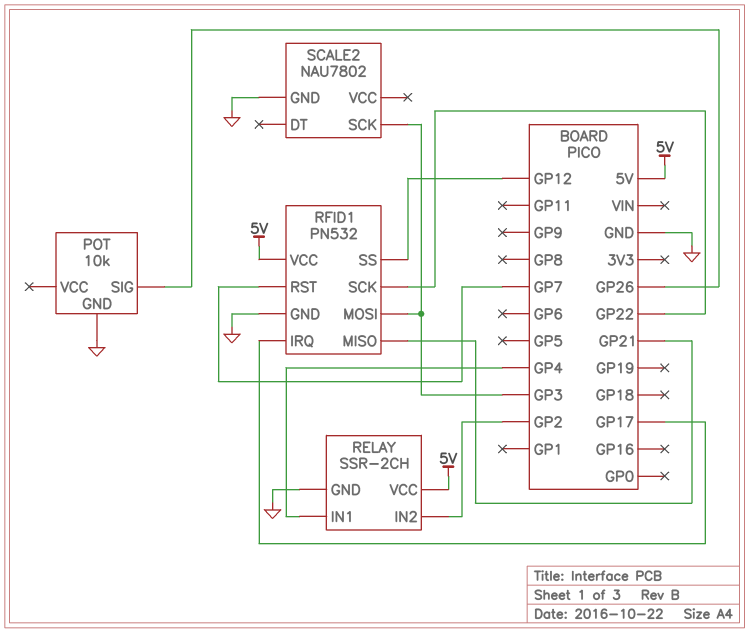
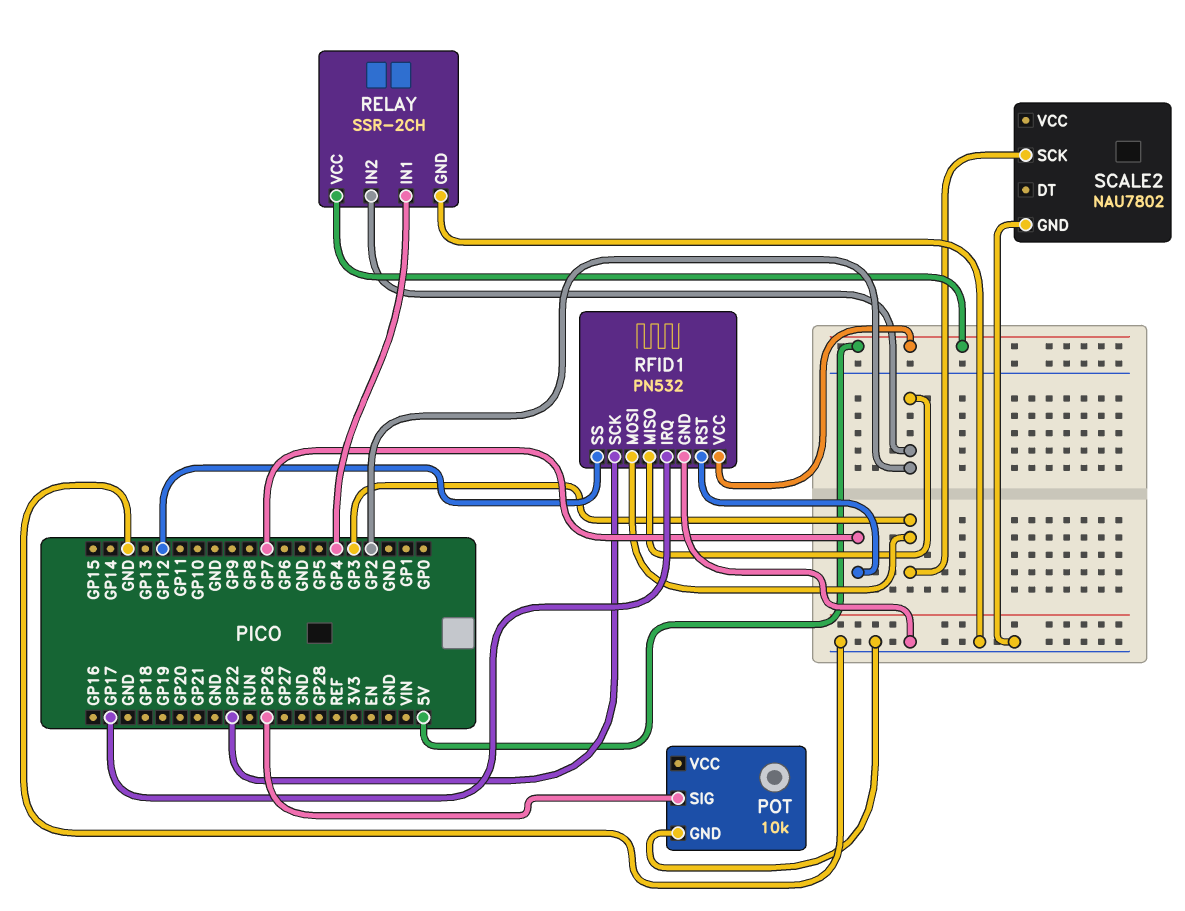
RFID1 pin MISO: GP21 -> GP2

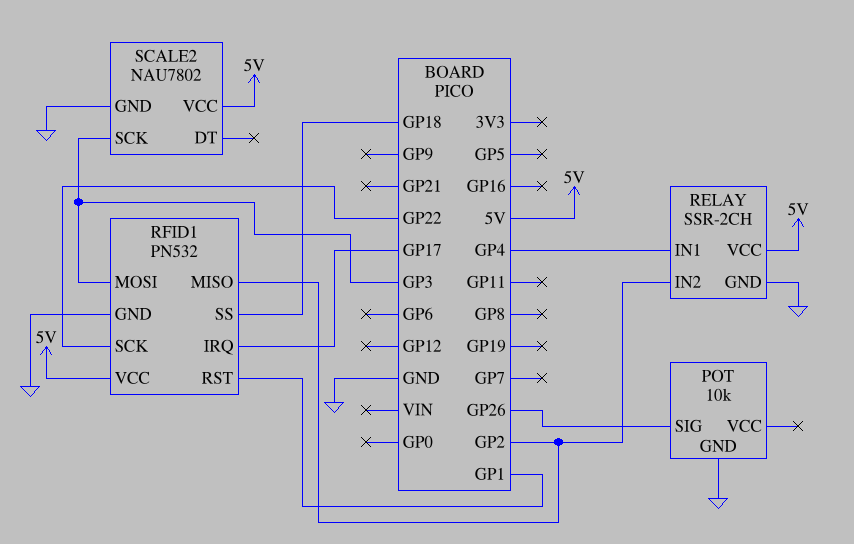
RFID1 pin RST: GP7 -> GP1
RFID1 pin SS: GP12 -> GP18
SCALE2 pin VCC: none -> 5V

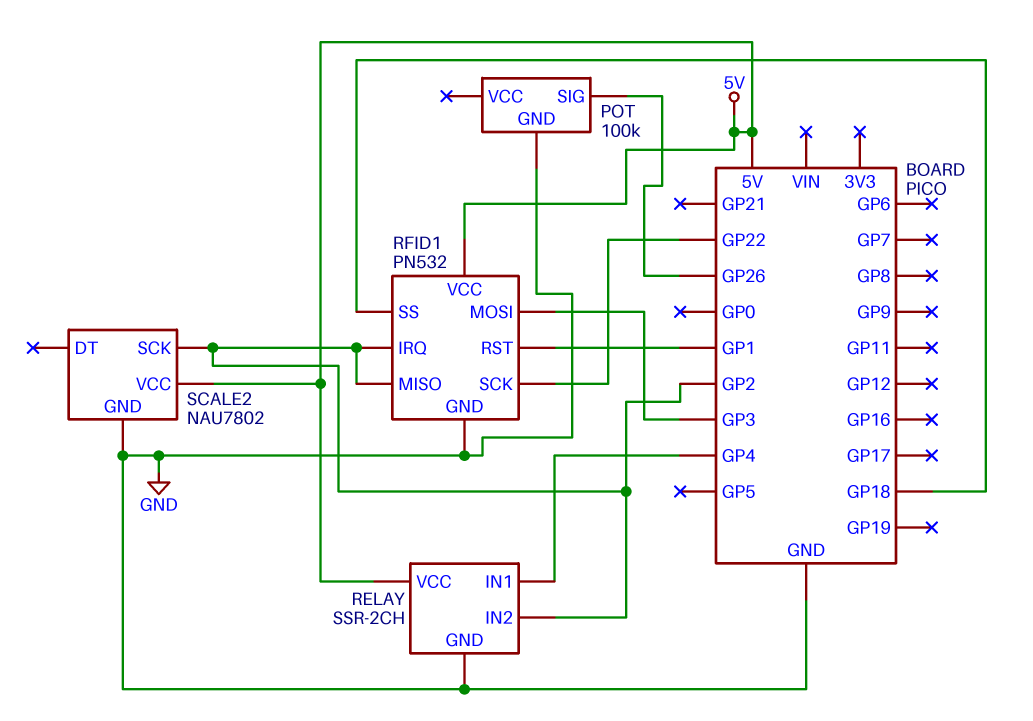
POT: 10k -> 100k
RFID1 pin IRQ: GP17 -> GP2
SCALE2 pin SCK: GP3 -> GP2

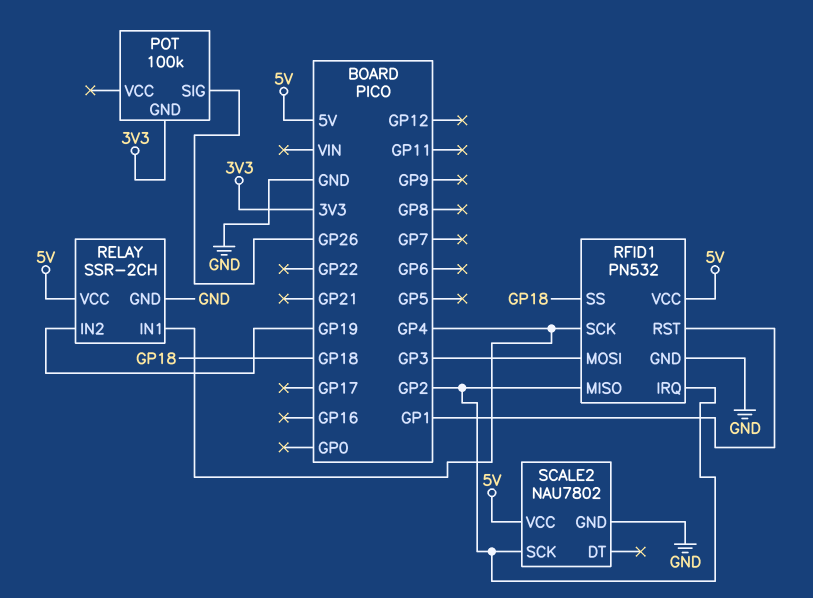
POT pin GND: GND -> 3V3
RELAY pin IN2: GP2 -> GP19
RFID1 pin SCK: GP22 -> GP4

